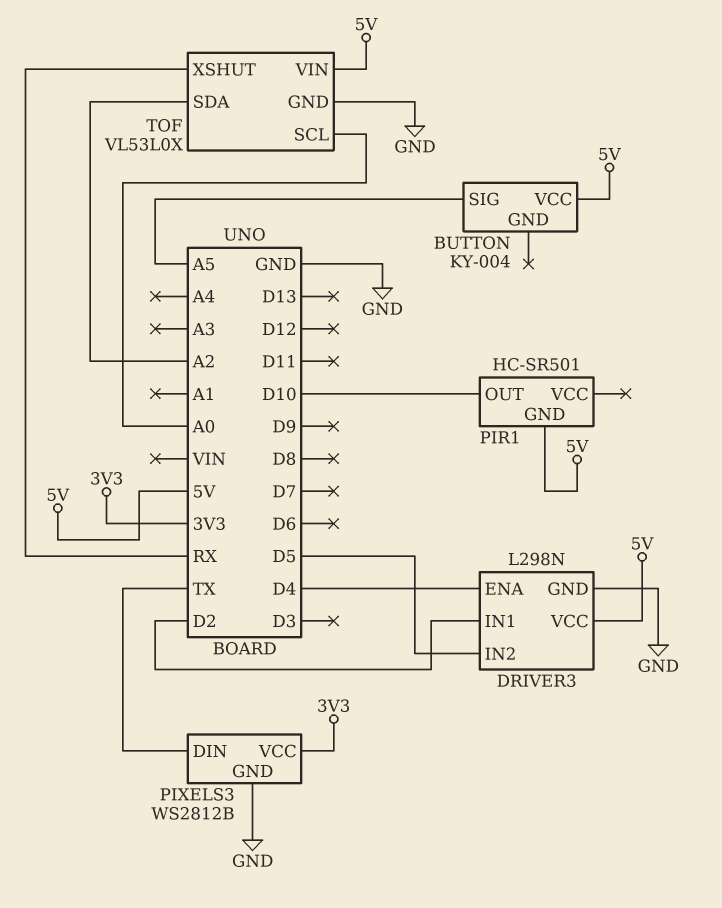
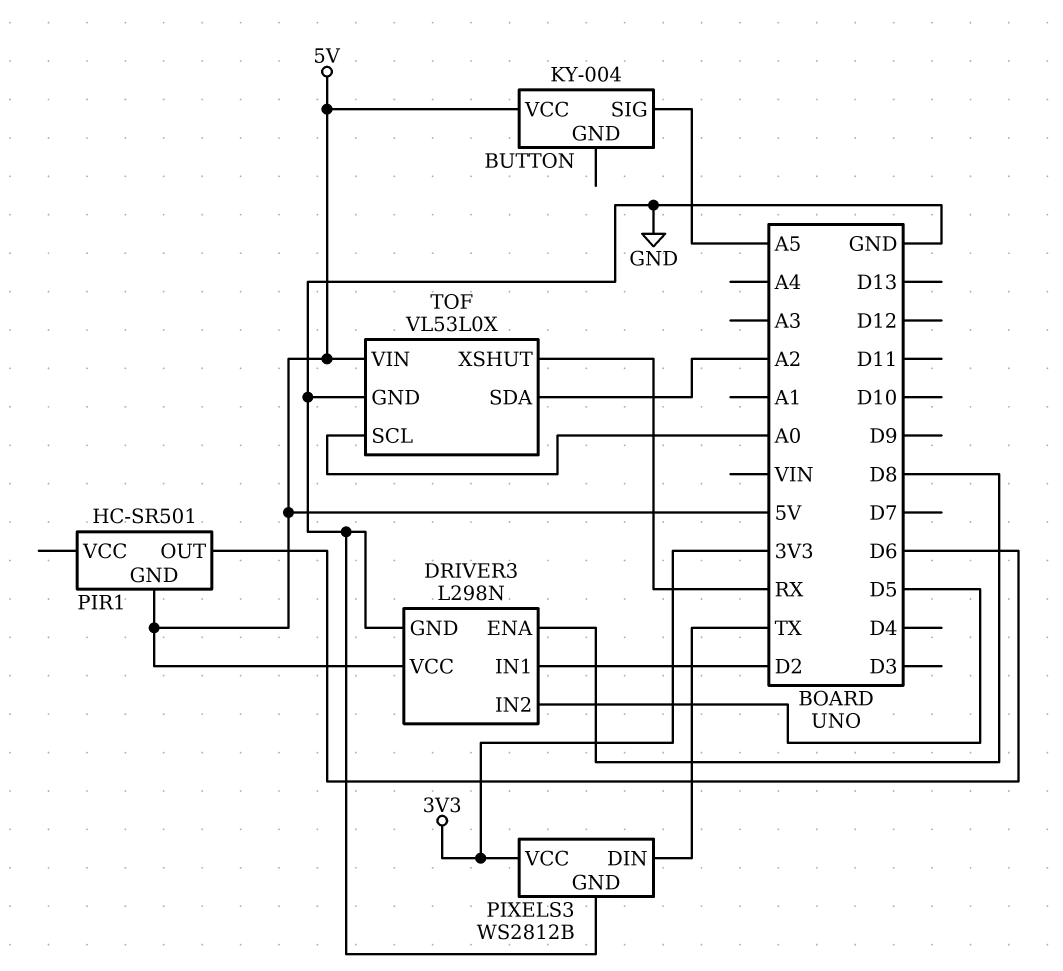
DRIVER3 pin ENA: D4 -> D8
PIR1 pin OUT: D10 -> D6

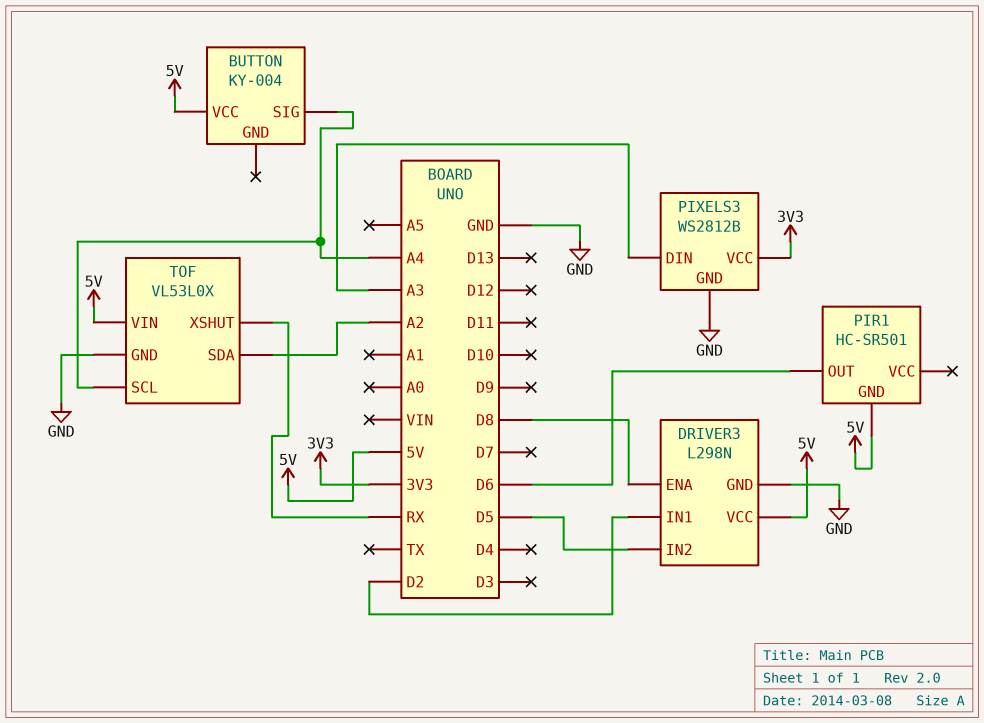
BUTTON pin SIG: A5 -> A4
PIXELS3 pin DIN: TX -> A3
TOF pin SCL: A0 -> A4

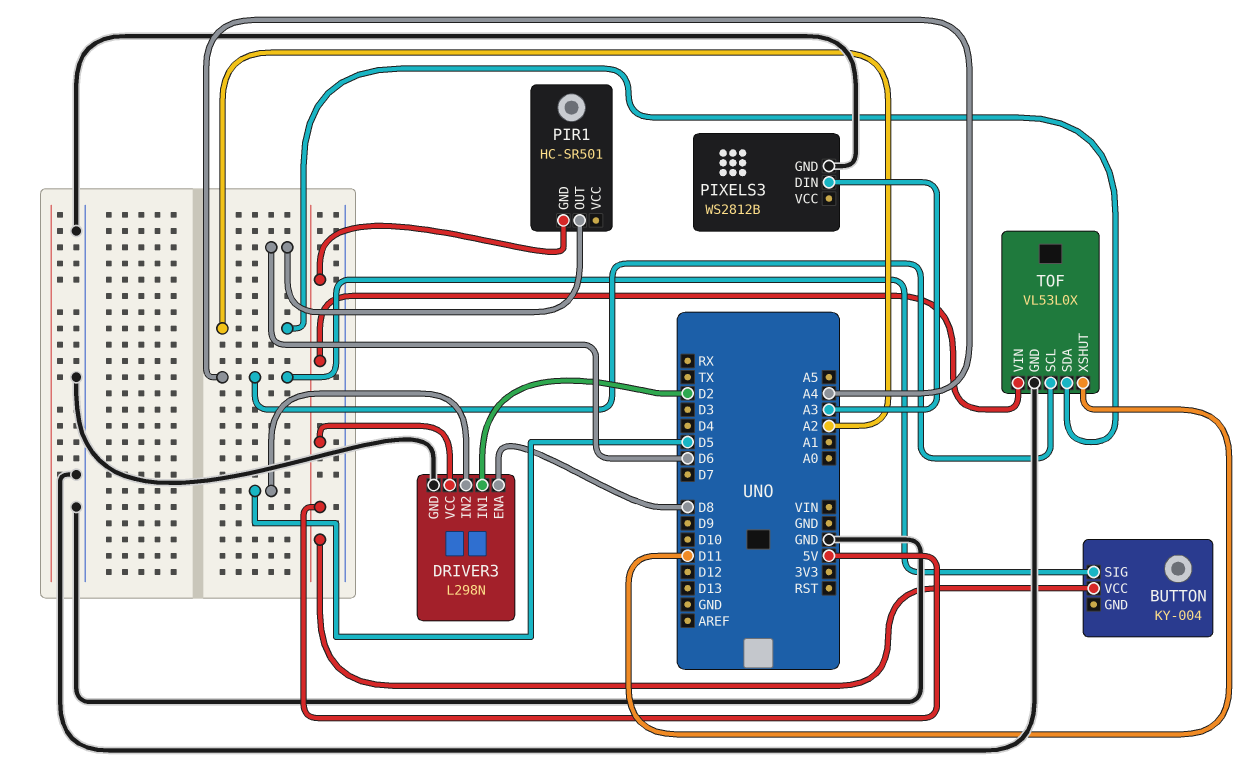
PIXELS3 pin VCC: 3V3 -> none
TOF pin XSHUT: RX -> D11

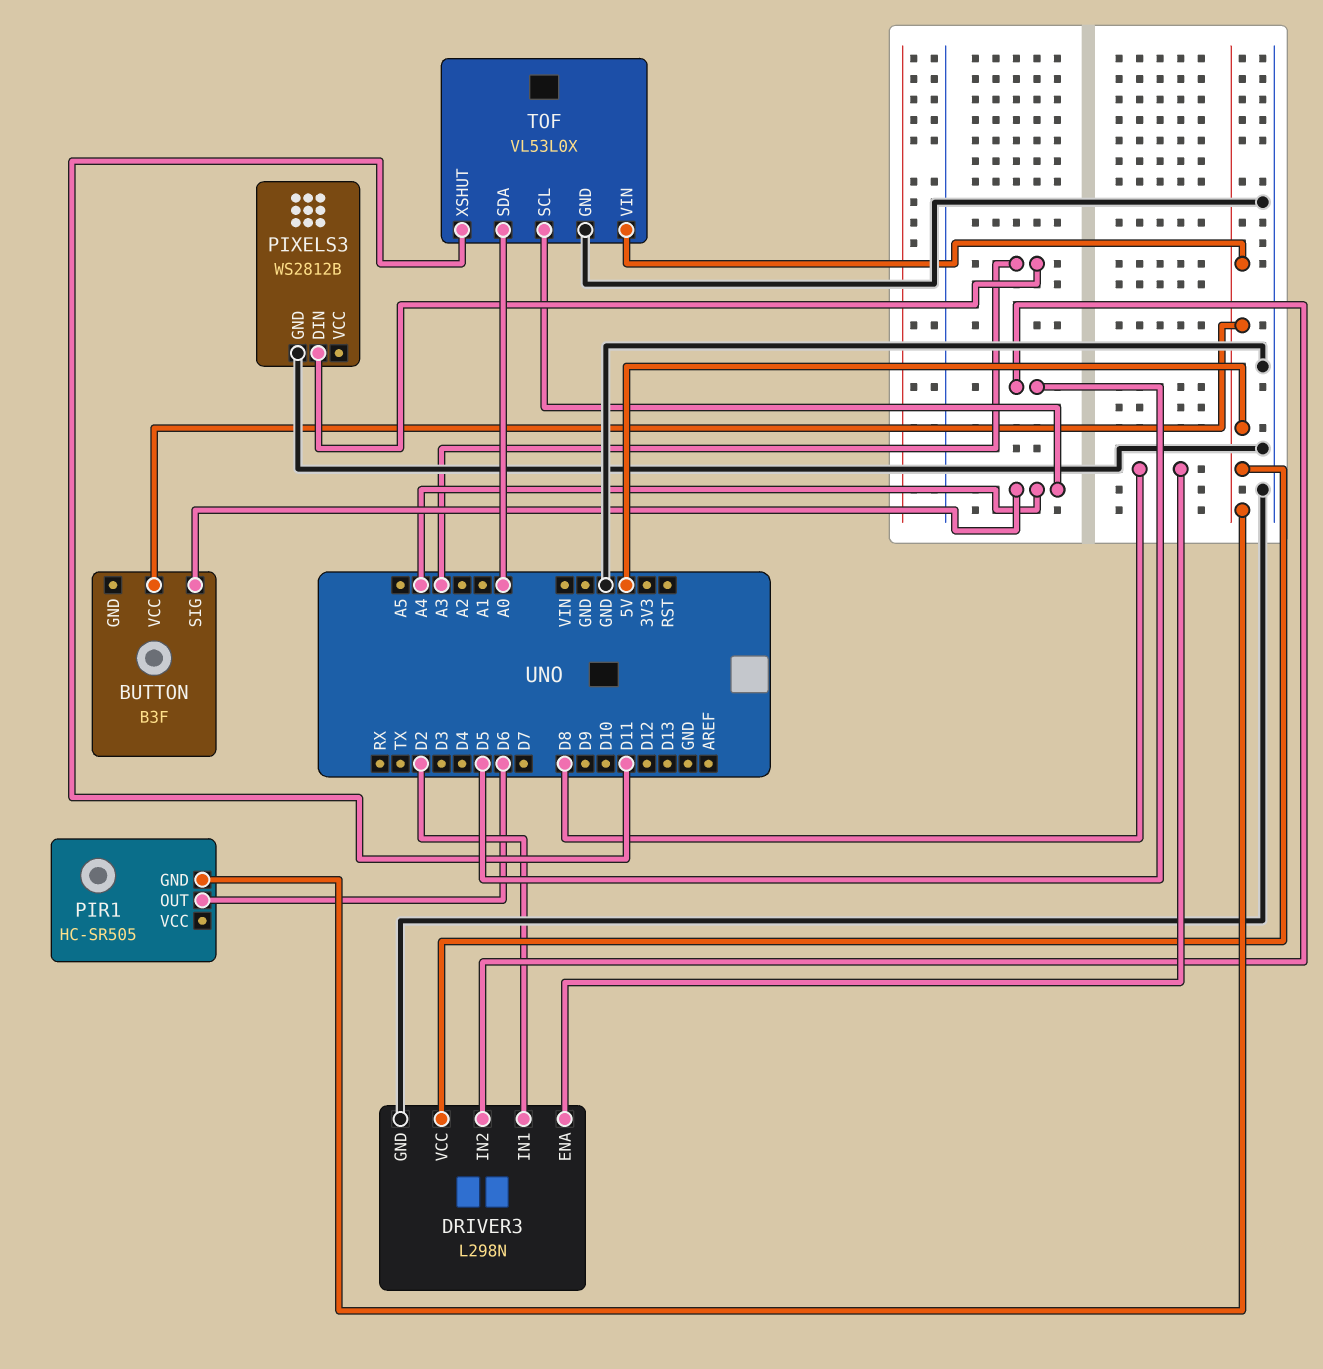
BUTTON: KY-004 -> B3F
PIR1: HC-SR501 -> HC-SR505
TOF pin SDA: A2 -> A0

